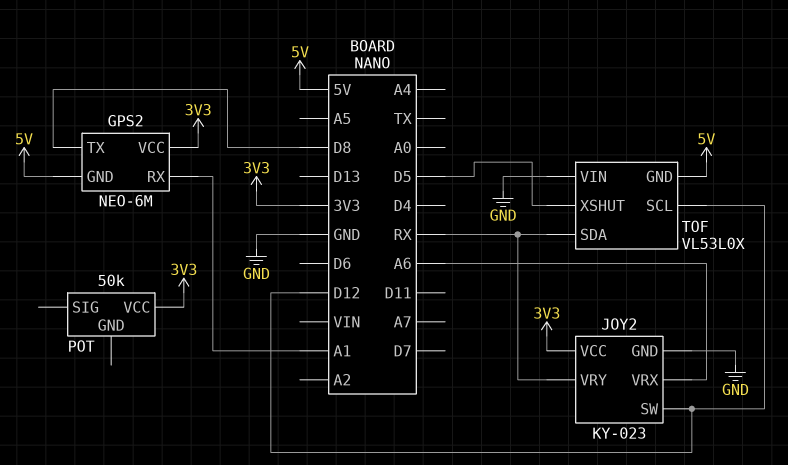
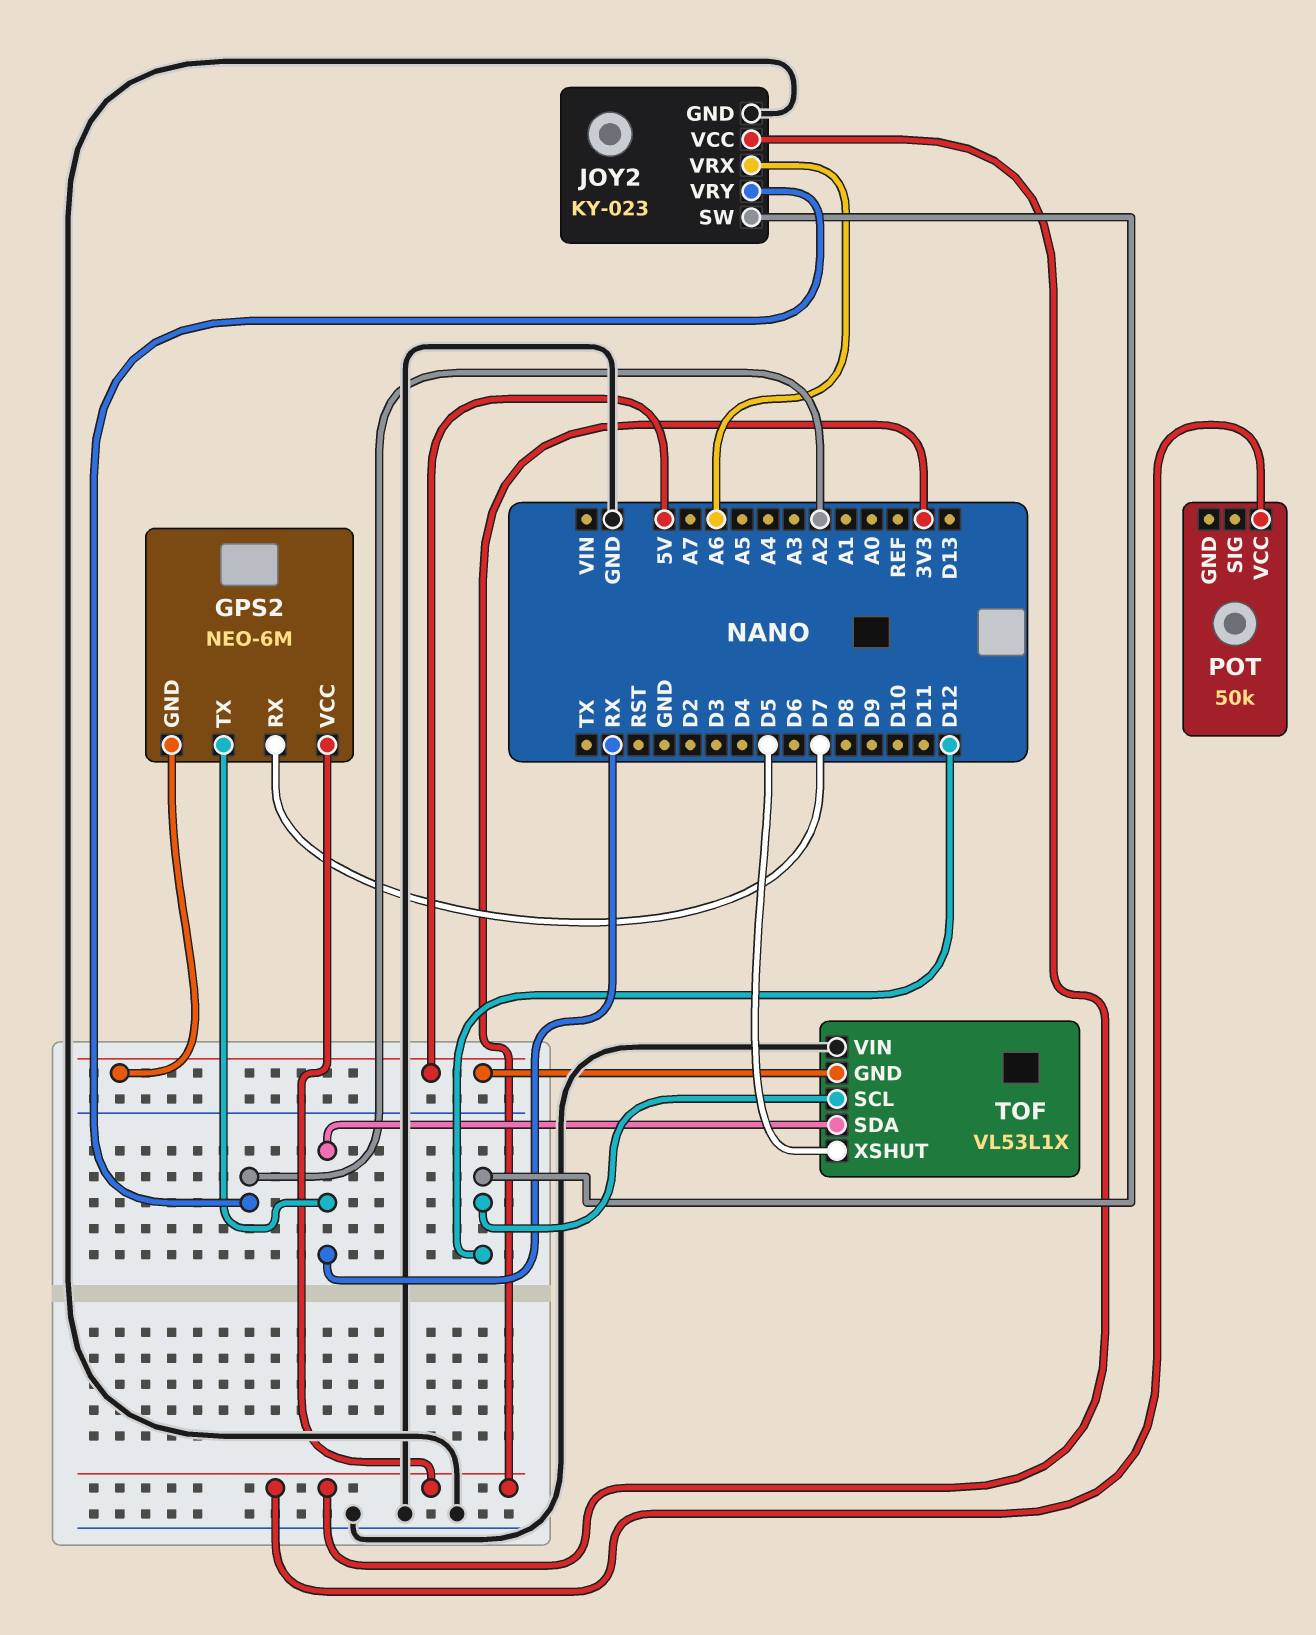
GPS2 pin RX: A1 -> D7
GPS2 pin TX: D8 -> RX
JOY2 pin VRY: RX -> A2
TOF: VL53L0X -> VL53L1X

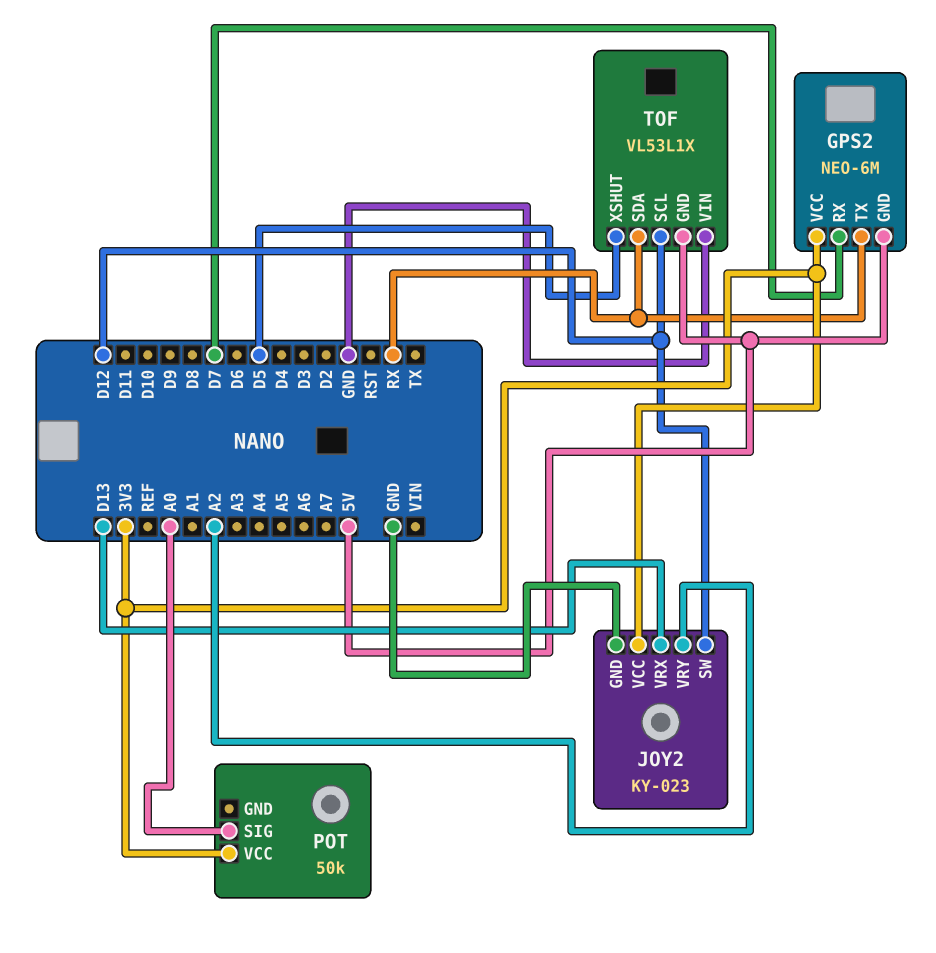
JOY2 pin VRX: A6 -> D13
POT pin SIG: none -> A0

